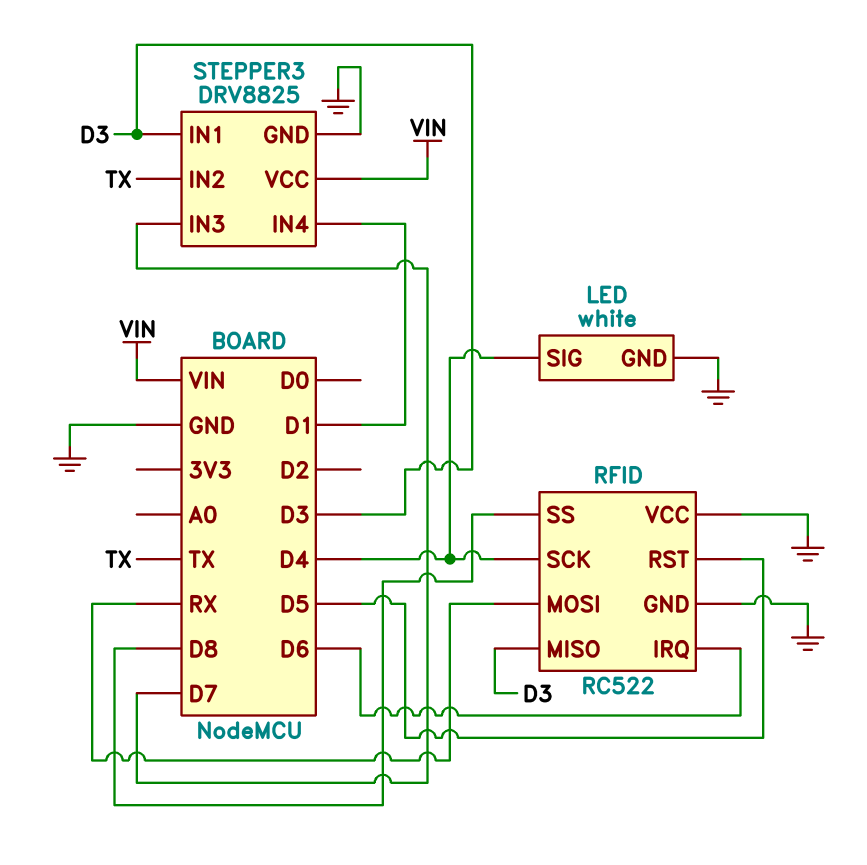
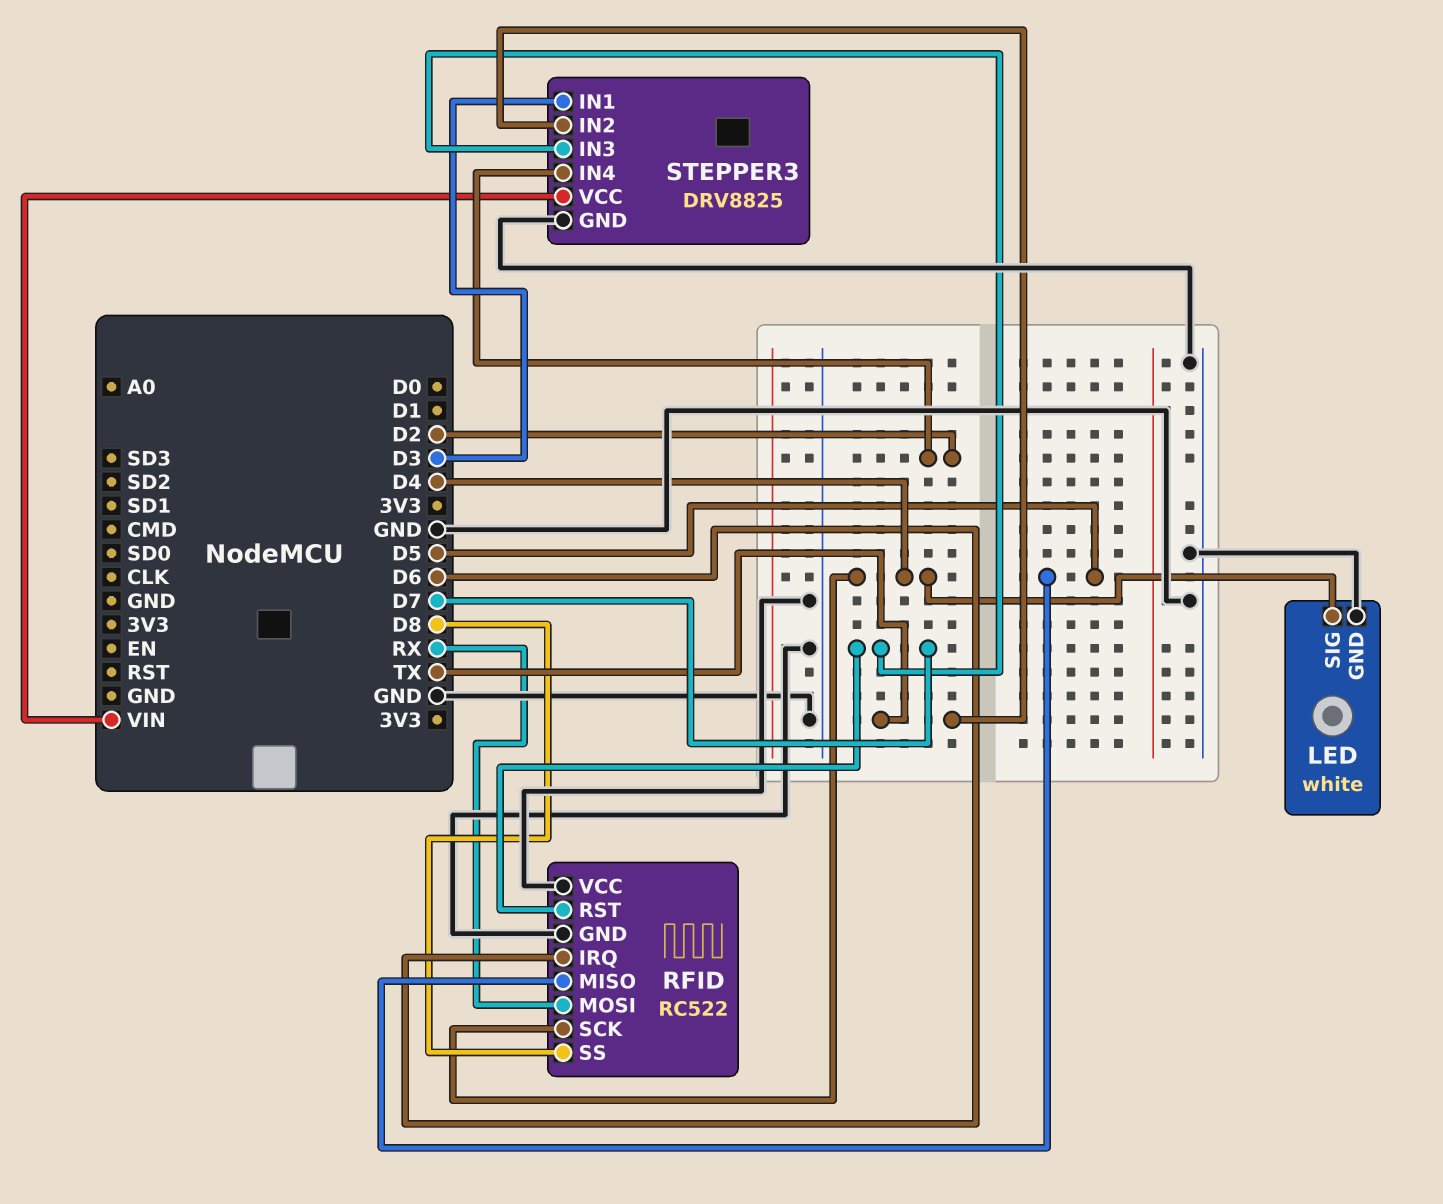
RFID pin MISO: D3 -> D5
RFID pin RST: D5 -> D7
STEPPER3 pin IN4: D1 -> D2

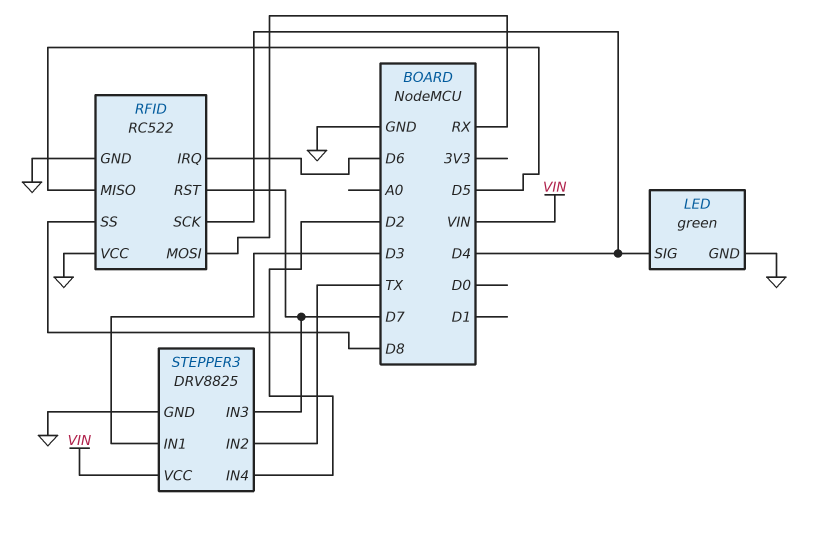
LED: white -> green

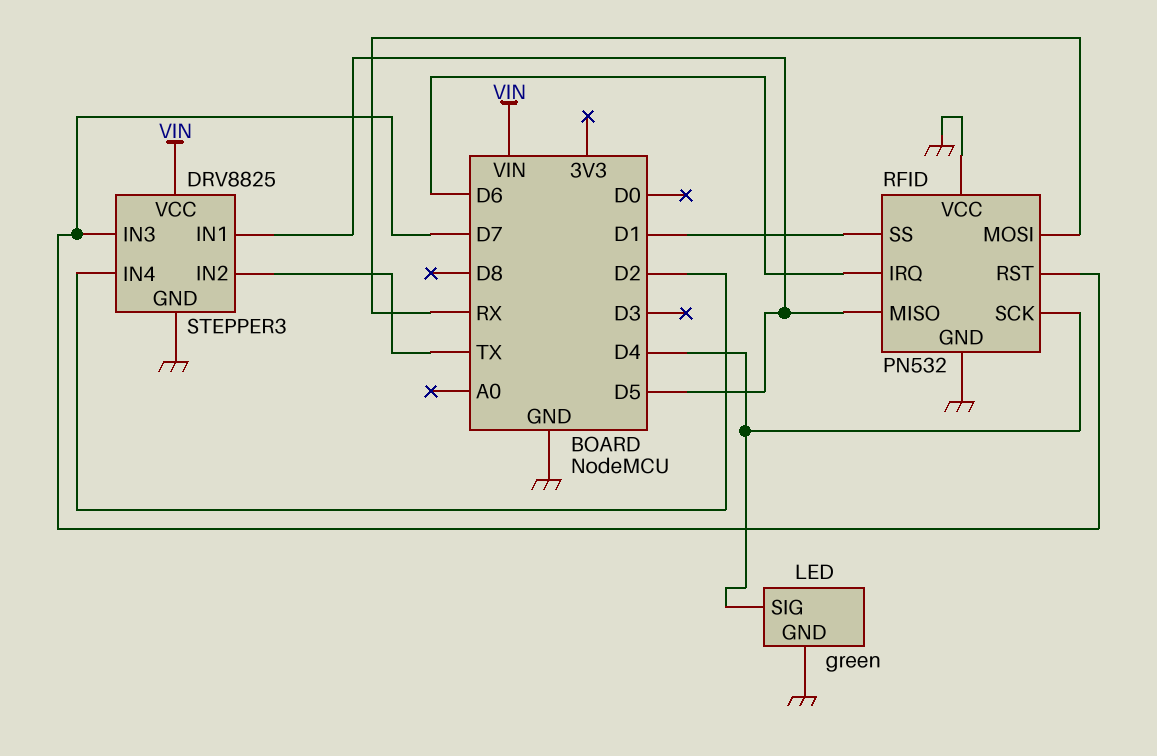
RFID: RC522 -> PN532
RFID pin SS: D8 -> D1
STEPPER3 pin IN1: D3 -> D5

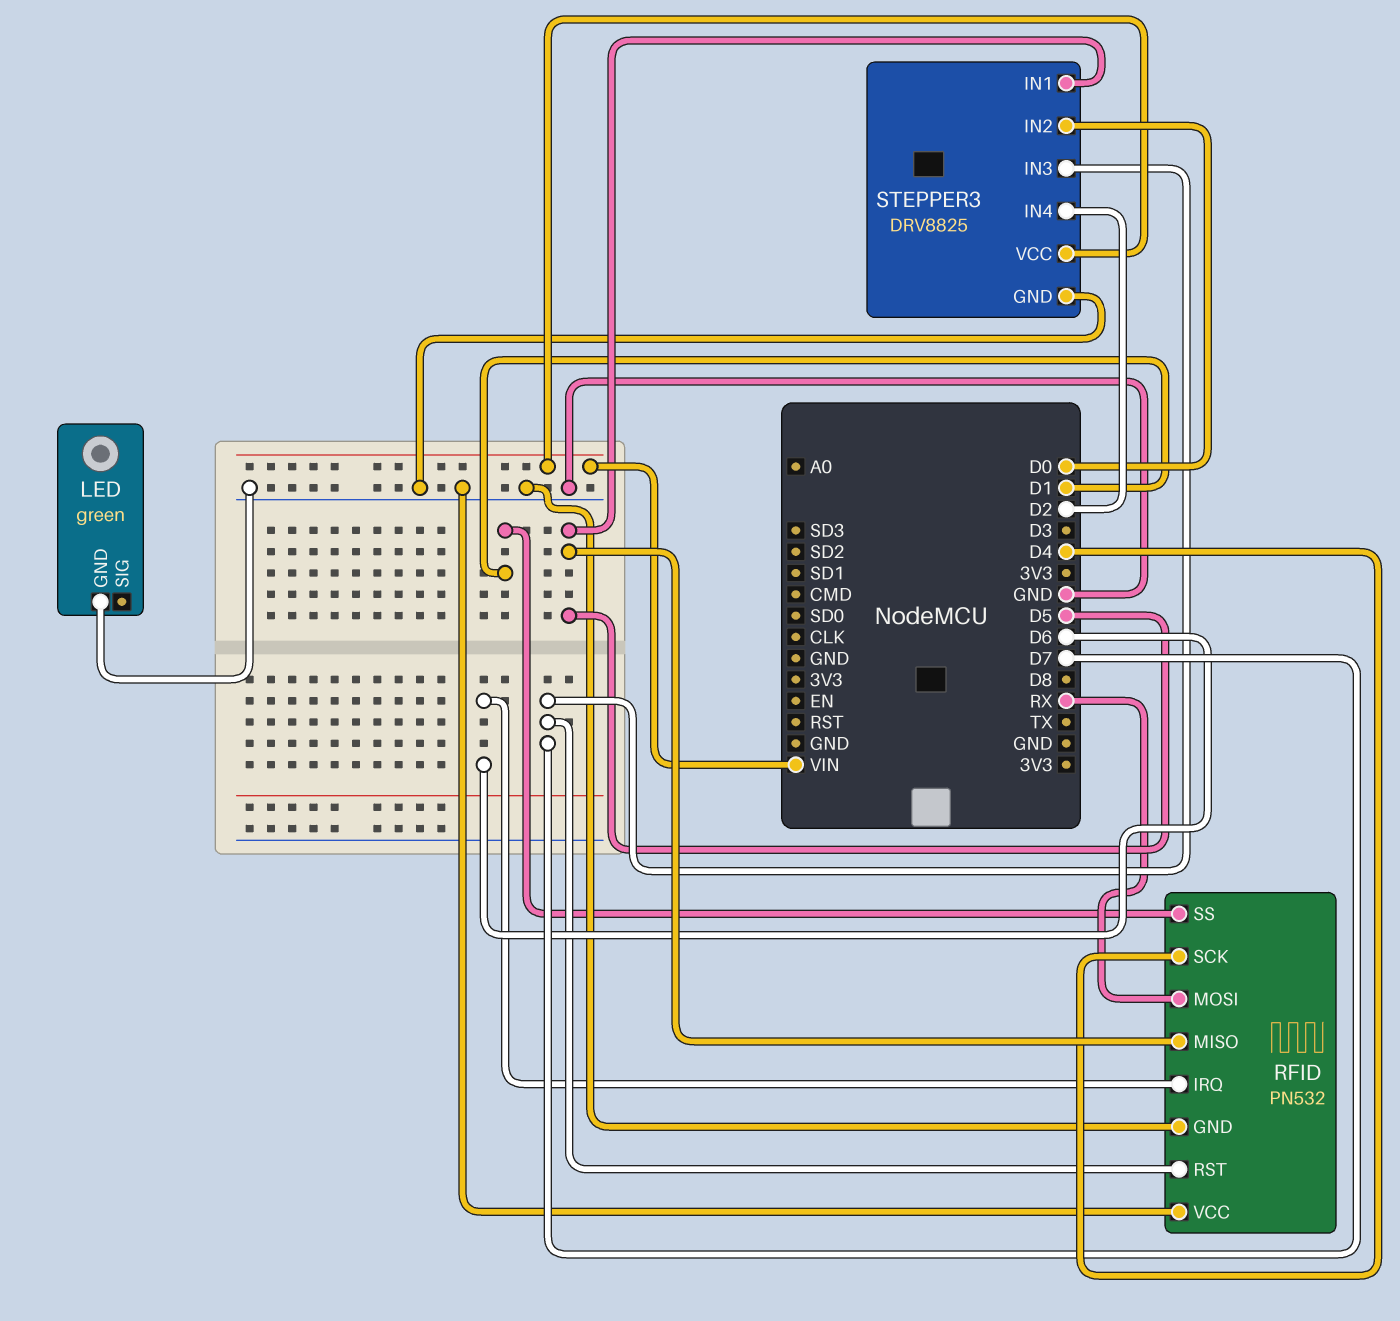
LED pin SIG: D4 -> none
STEPPER3 pin IN2: TX -> D0

